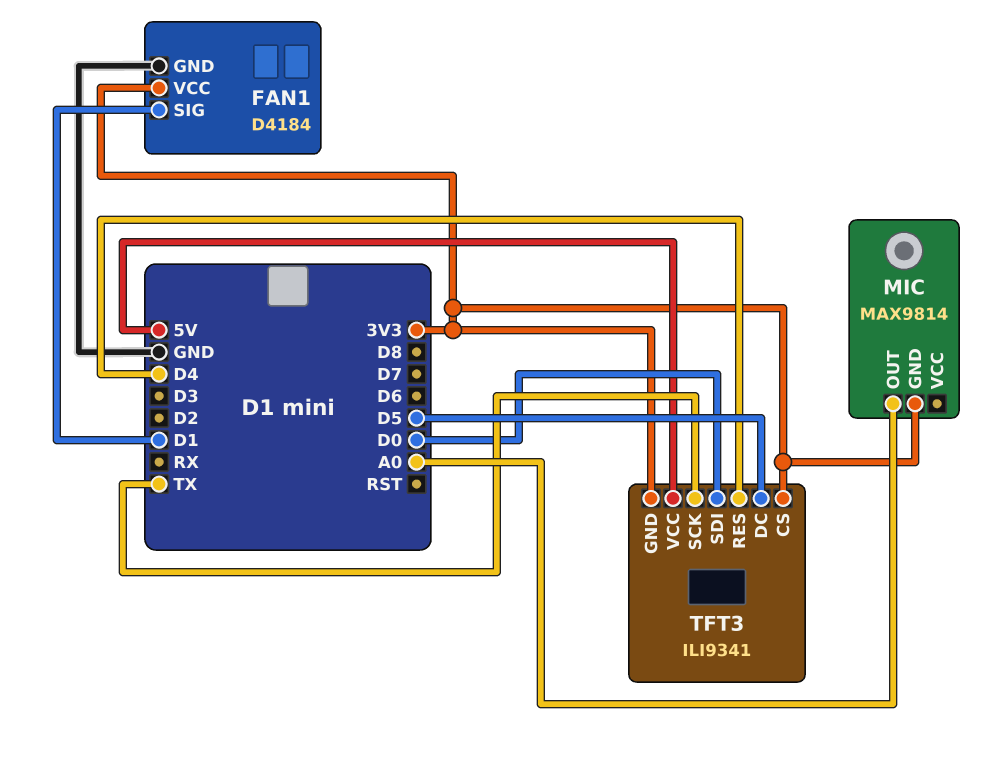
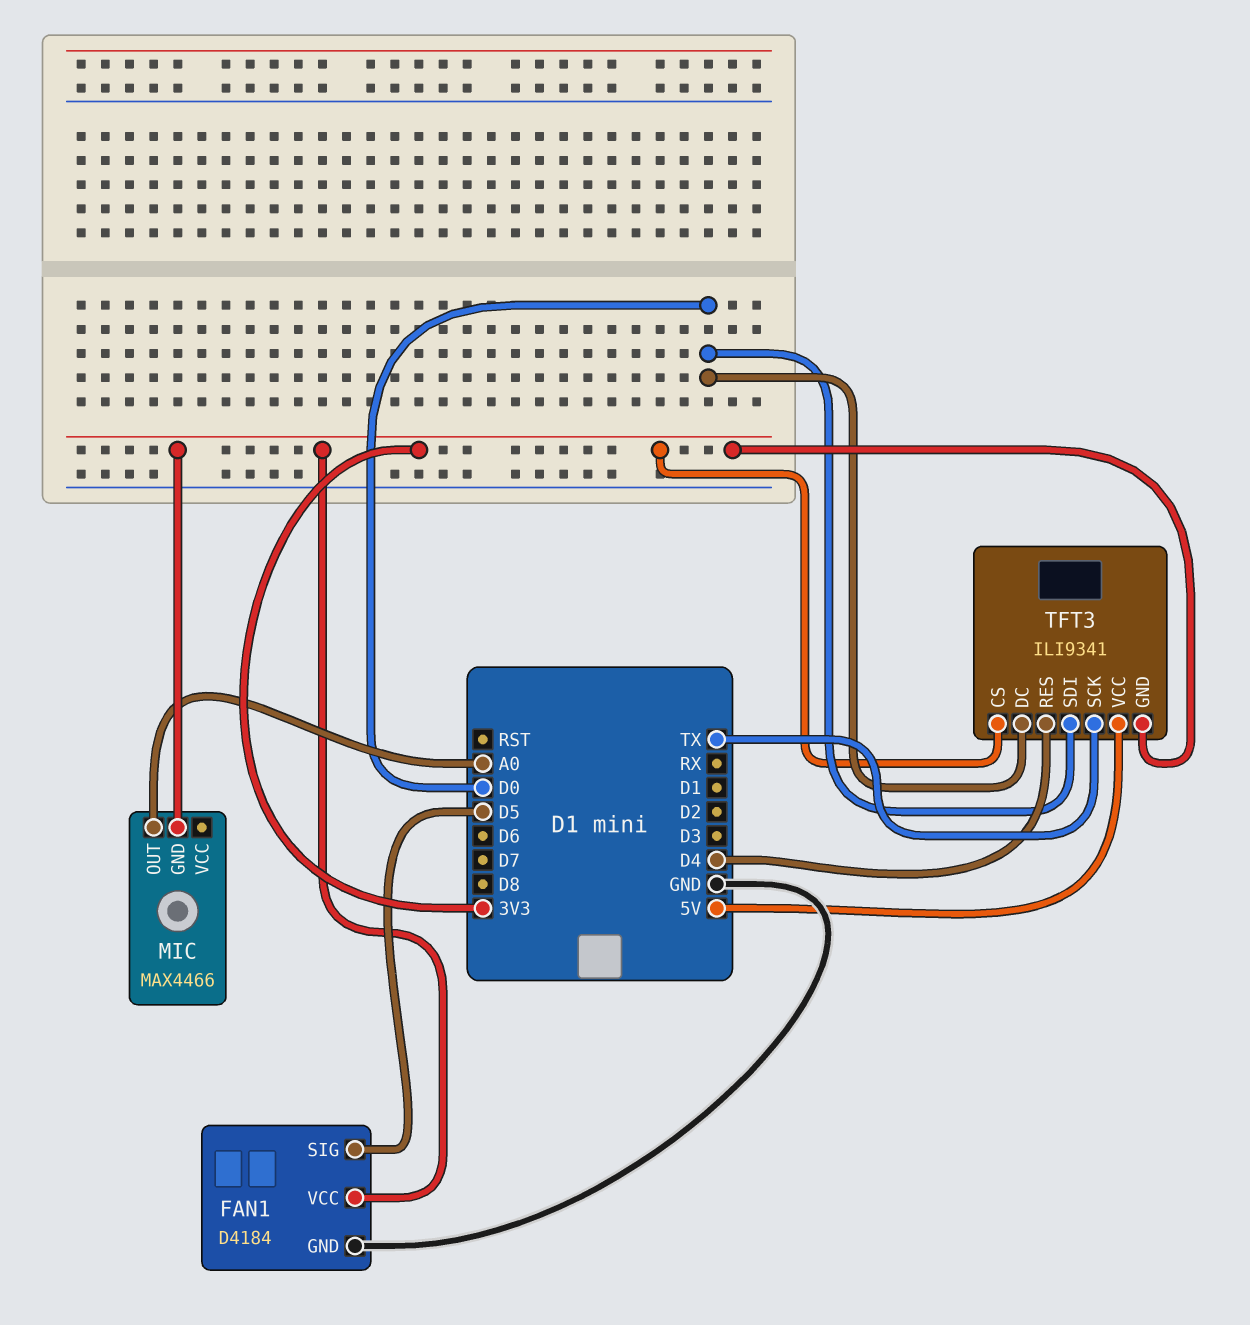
FAN1 pin SIG: D1 -> D5
MIC: MAX9814 -> MAX4466
TFT3 pin DC: D5 -> D0

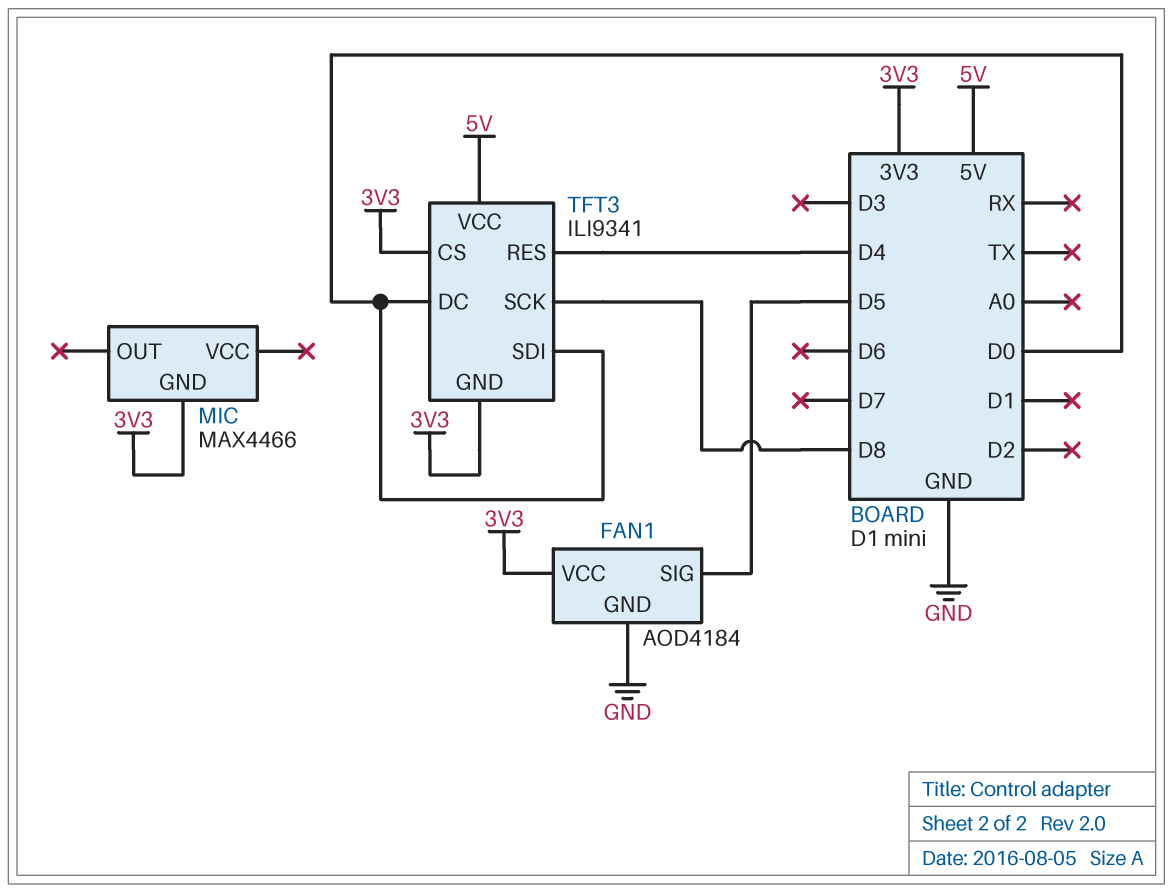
FAN1: D4184 -> AOD4184
MIC pin OUT: A0 -> none
TFT3 pin SCK: TX -> D8

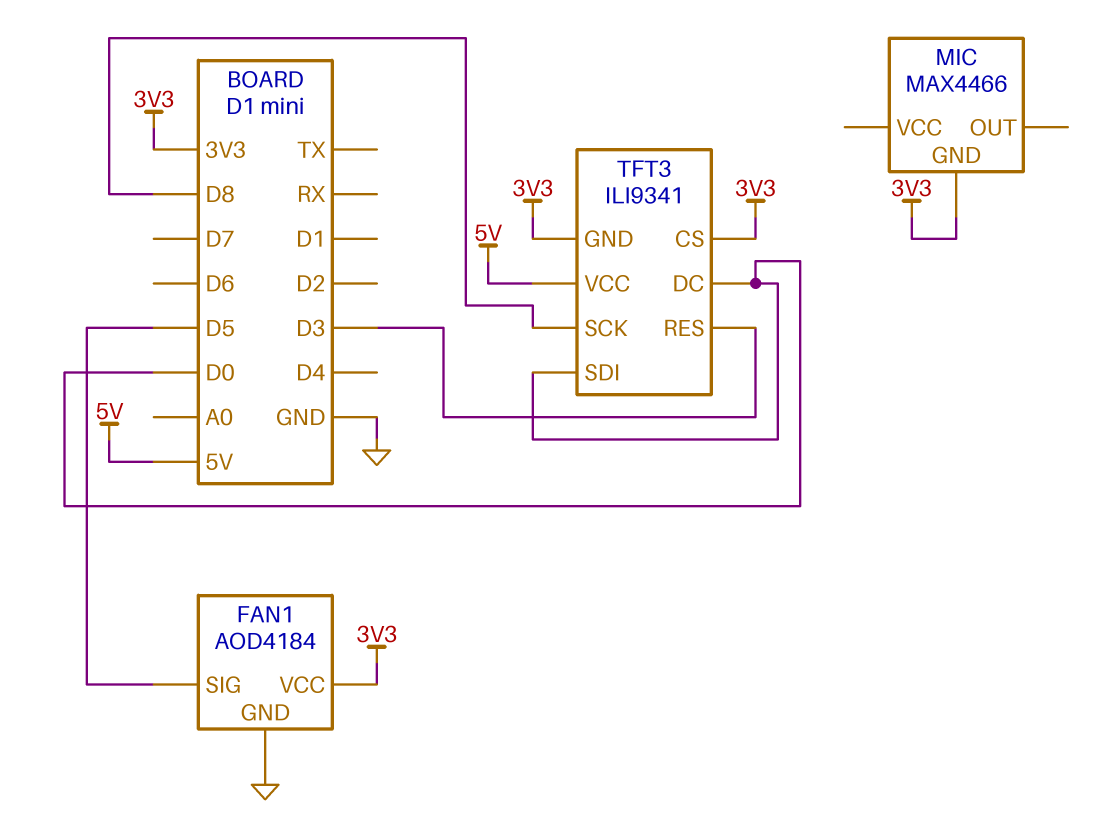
TFT3 pin RES: D4 -> D3

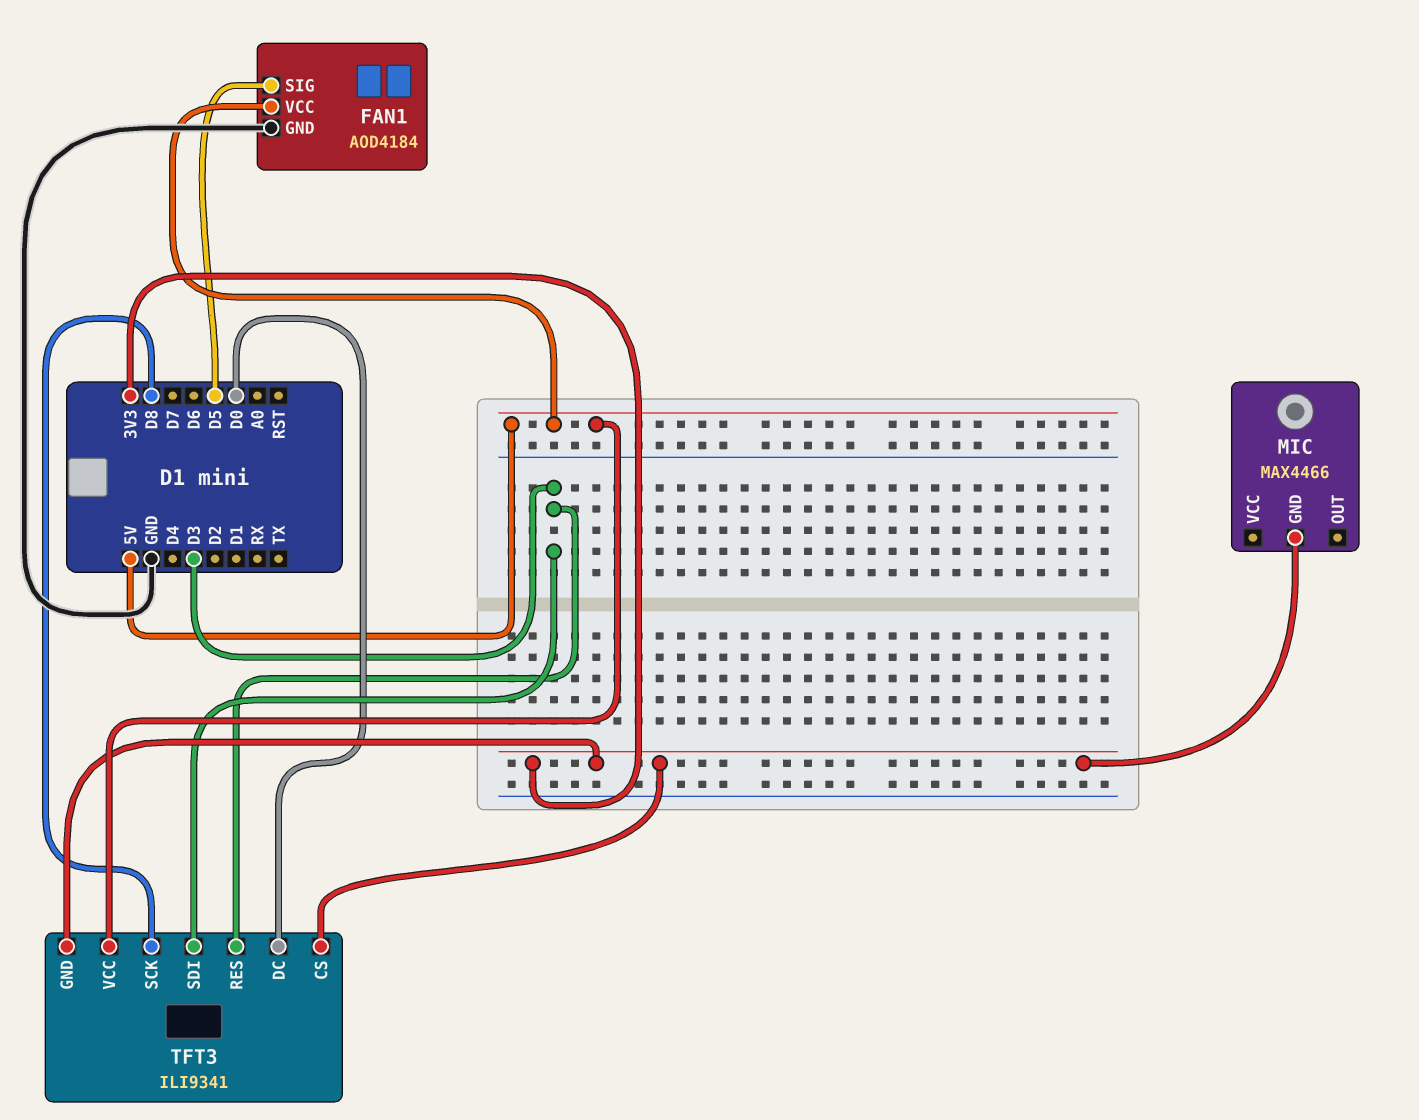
FAN1 pin VCC: 3V3 -> 5V
TFT3 pin SDI: D0 -> D3

